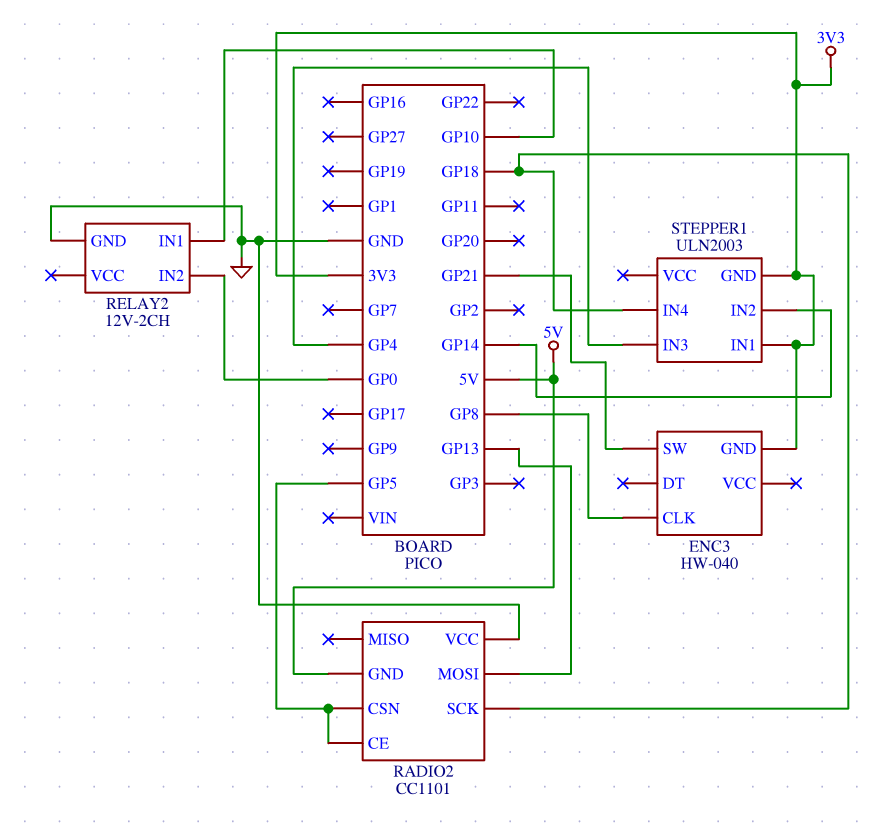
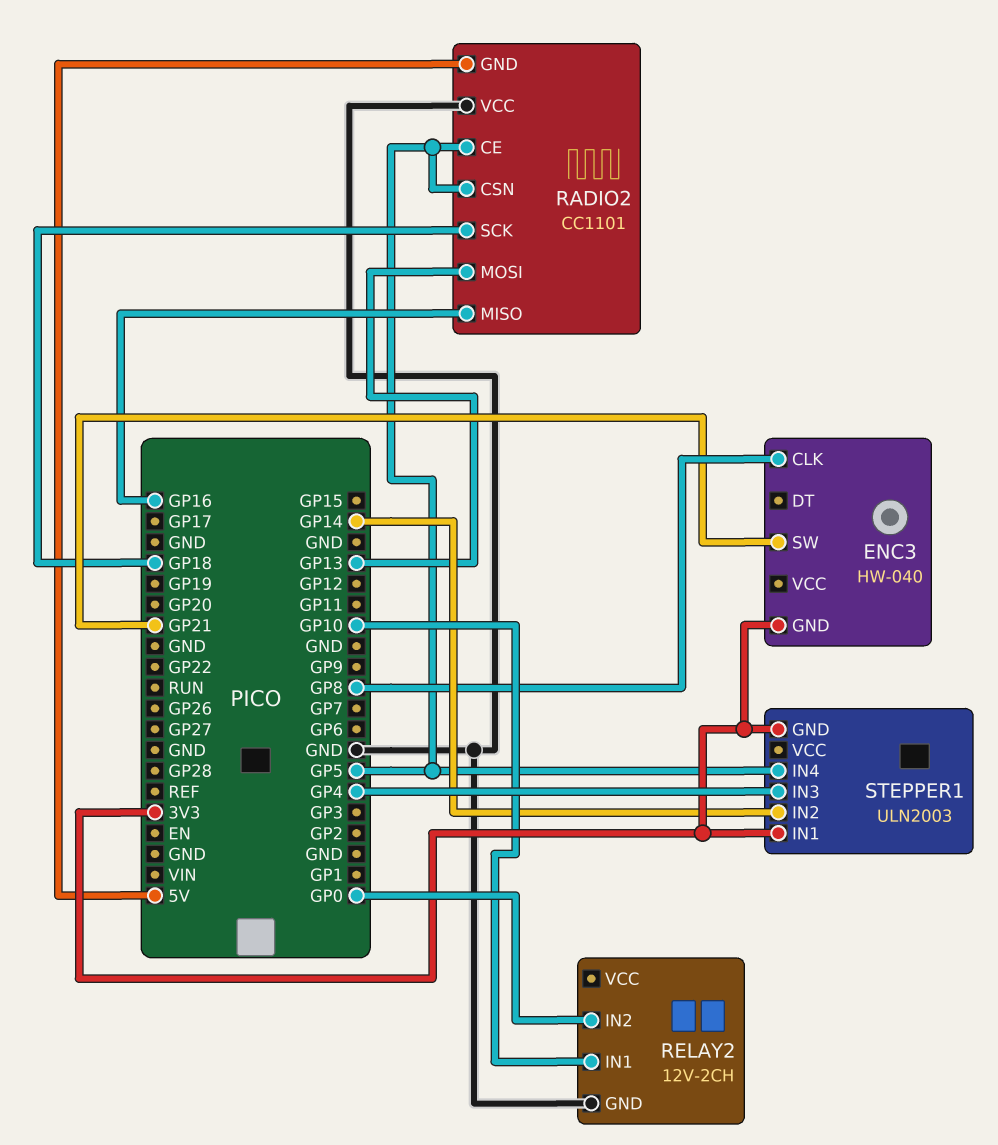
RADIO2 pin MISO: none -> GP16
STEPPER1 pin IN4: GP18 -> GP5

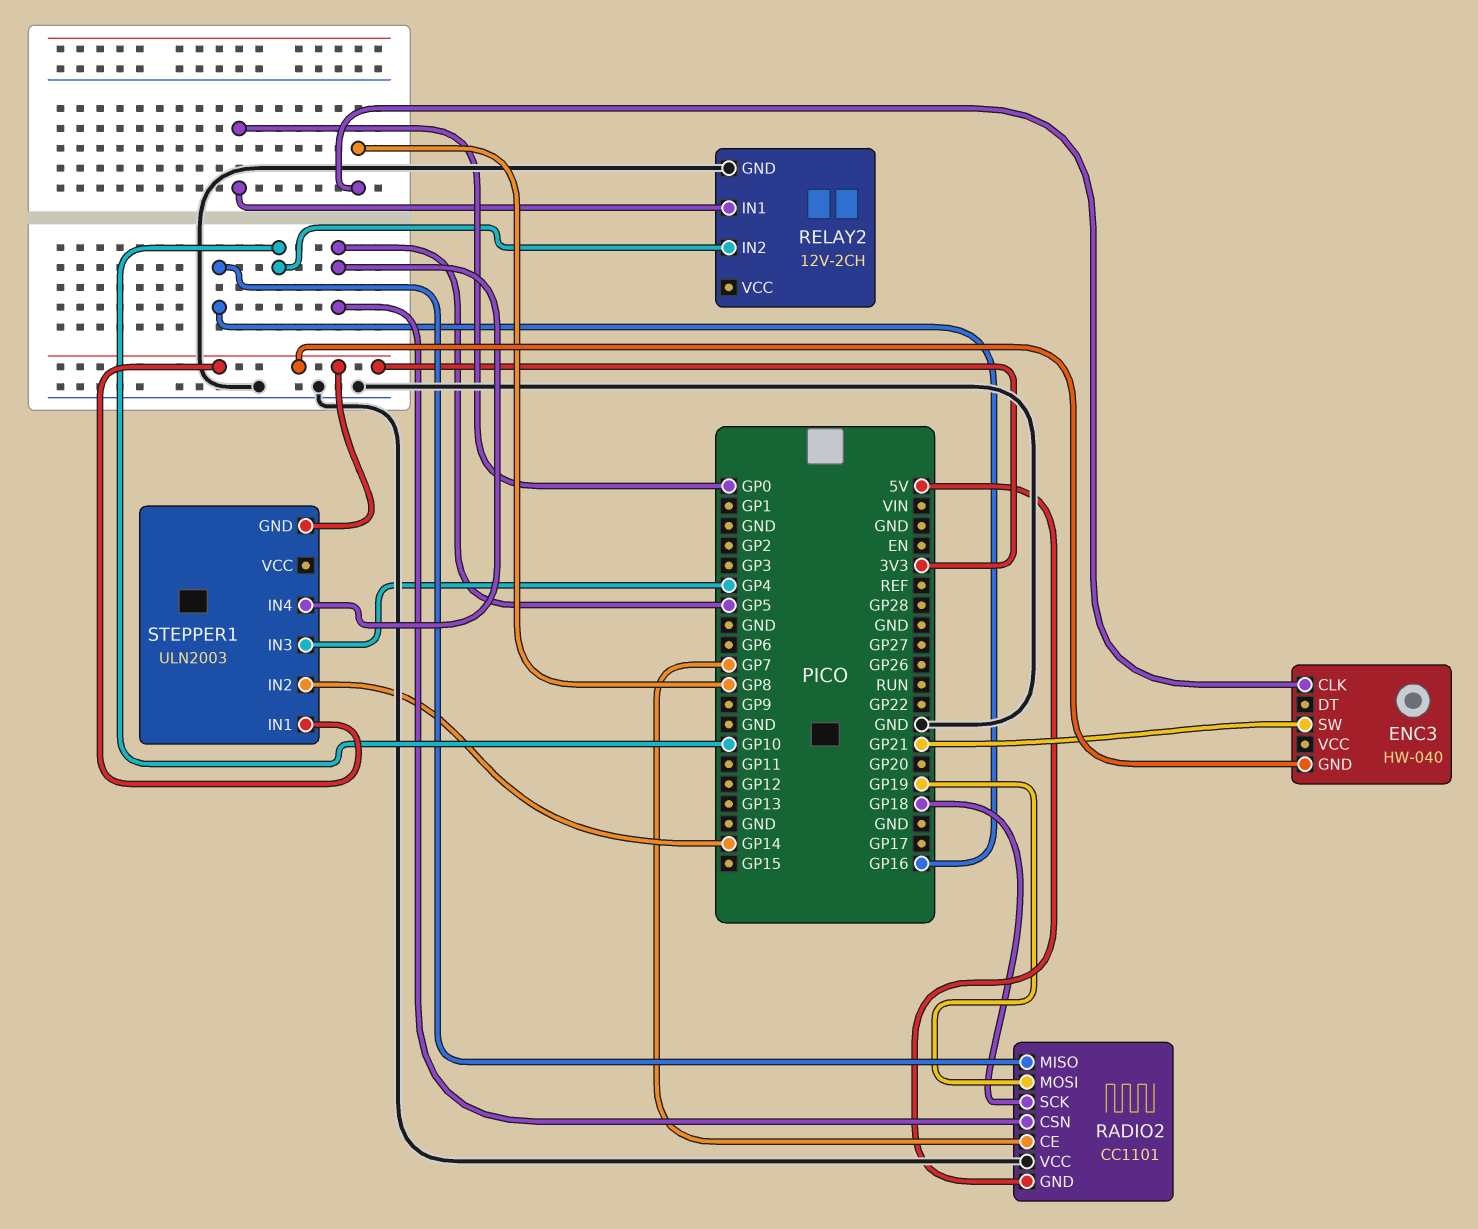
RADIO2 pin CE: GP5 -> GP7
RADIO2 pin MOSI: GP13 -> GP19
RELAY2 pin IN1: GP10 -> GP0
RELAY2 pin IN2: GP0 -> GP10

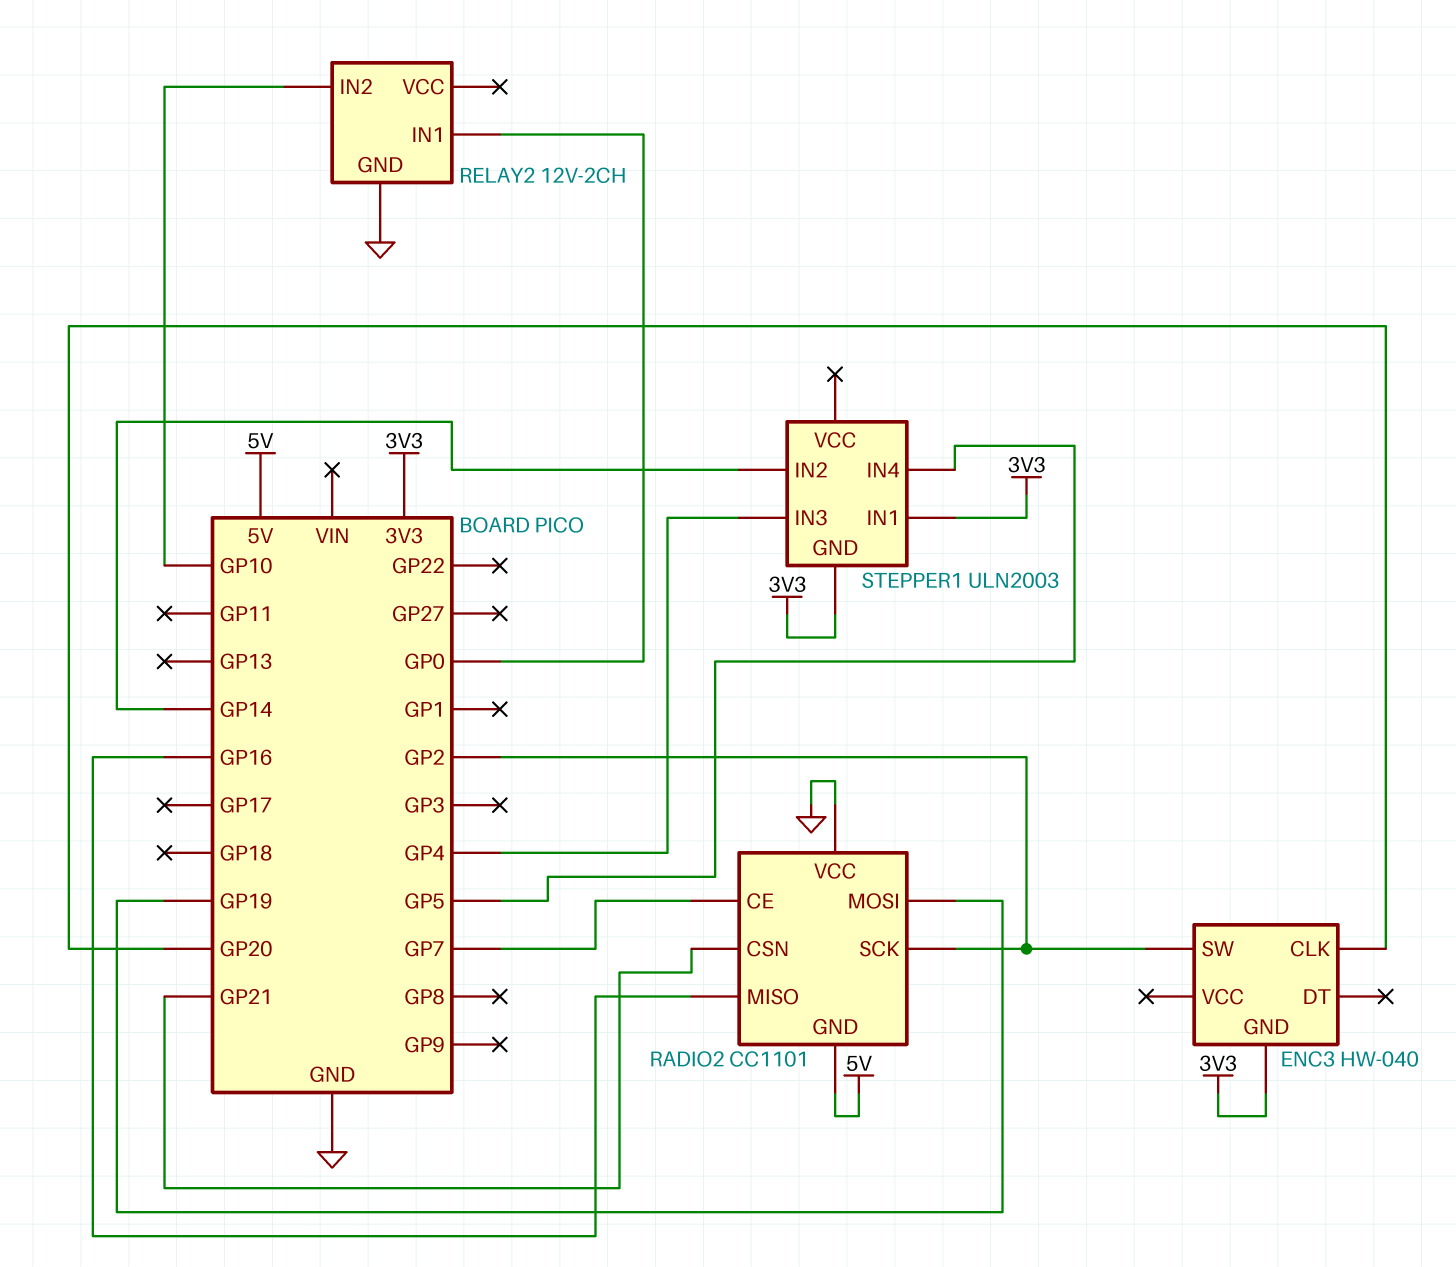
ENC3 pin CLK: GP8 -> GP20
ENC3 pin SW: GP21 -> GP2
RADIO2 pin CSN: GP5 -> GP21
RADIO2 pin SCK: GP18 -> GP2

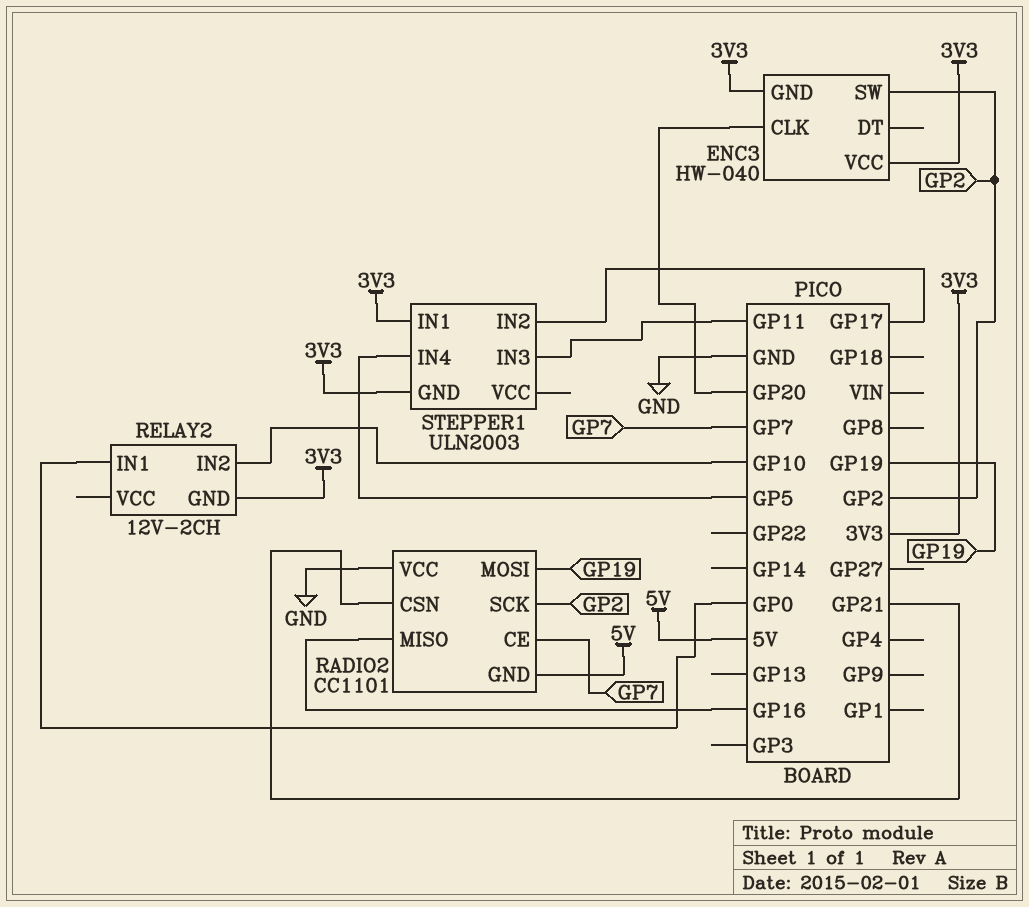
ENC3 pin VCC: none -> 3V3
RELAY2 pin GND: GND -> 3V3
STEPPER1 pin IN2: GP14 -> GP17
STEPPER1 pin IN3: GP4 -> GP11

